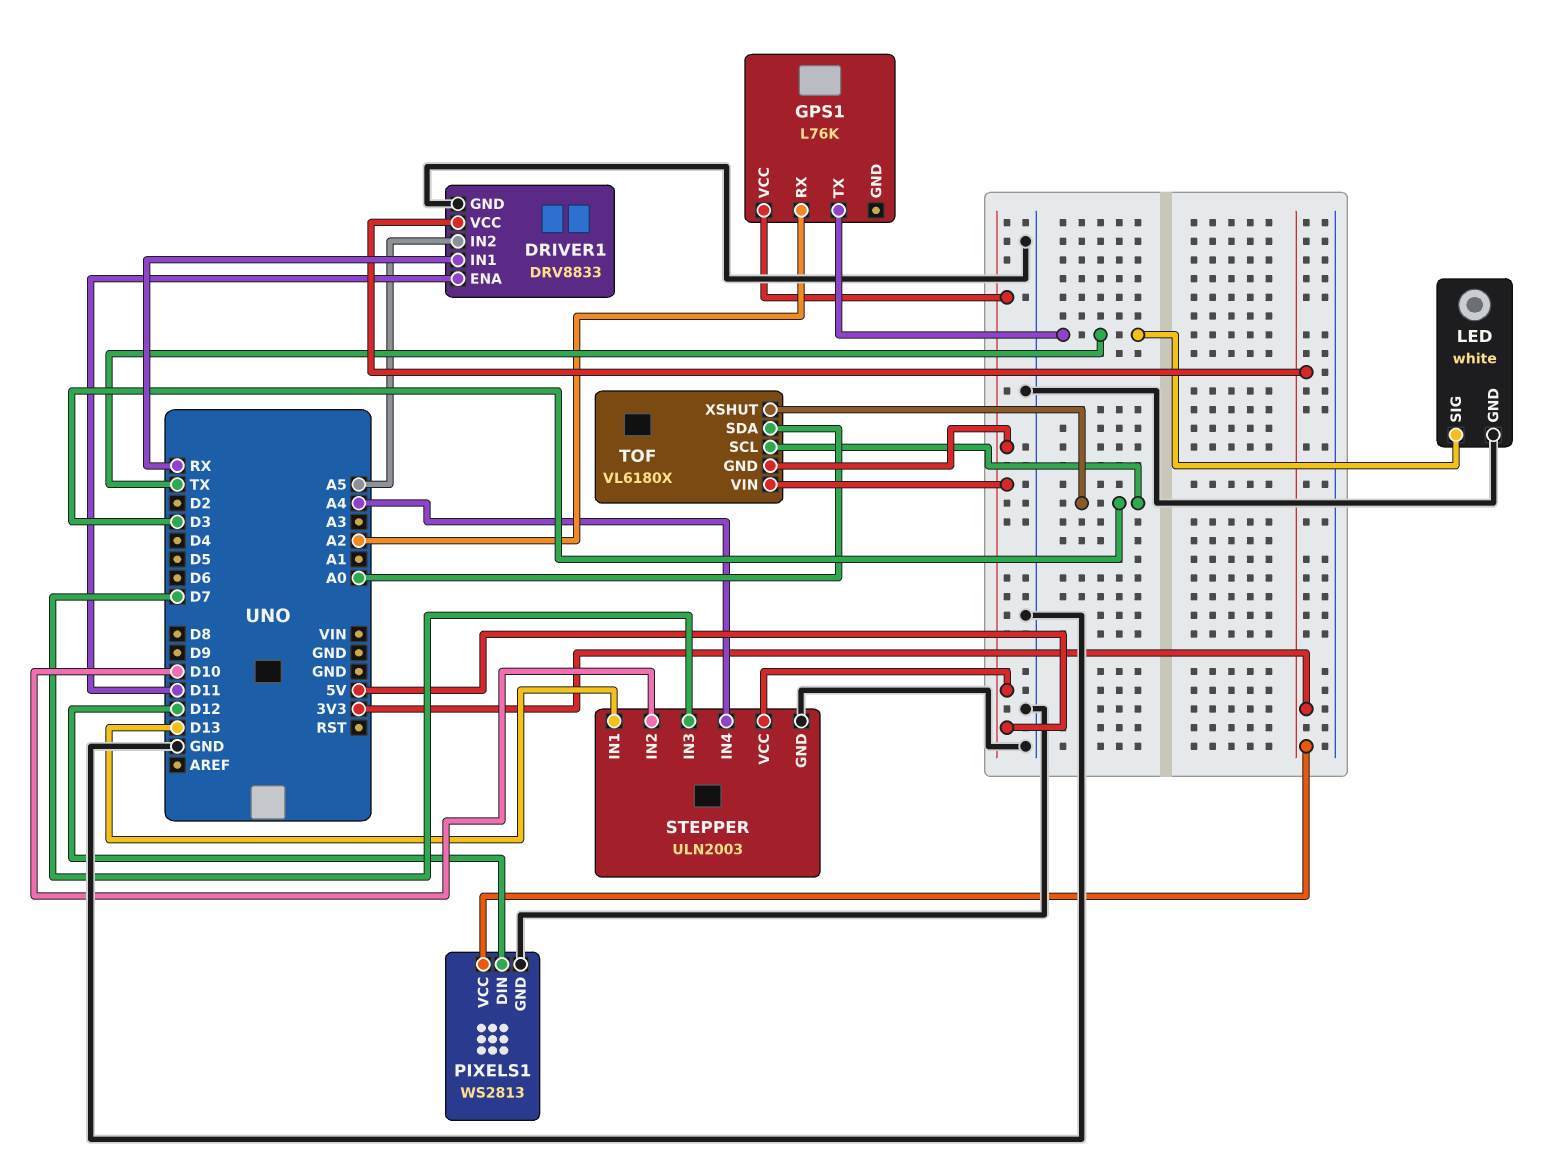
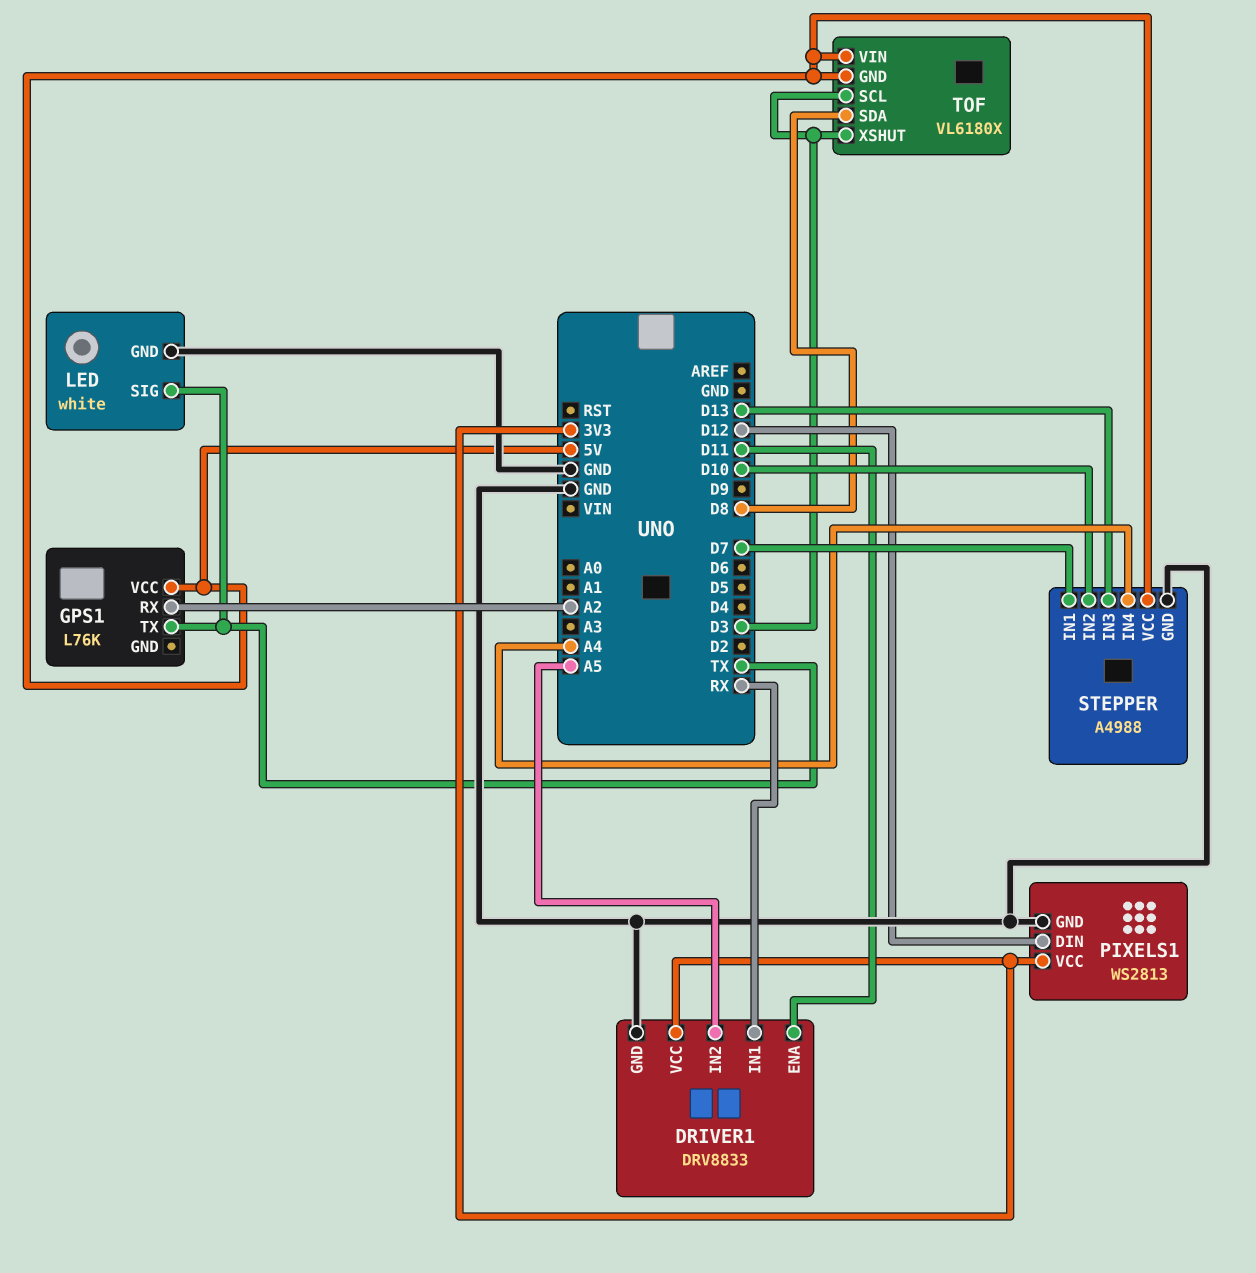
STEPPER: ULN2003 -> A4988
STEPPER pin IN1: D13 -> D7
STEPPER pin IN3: D7 -> D13
TOF pin SDA: A0 -> D8

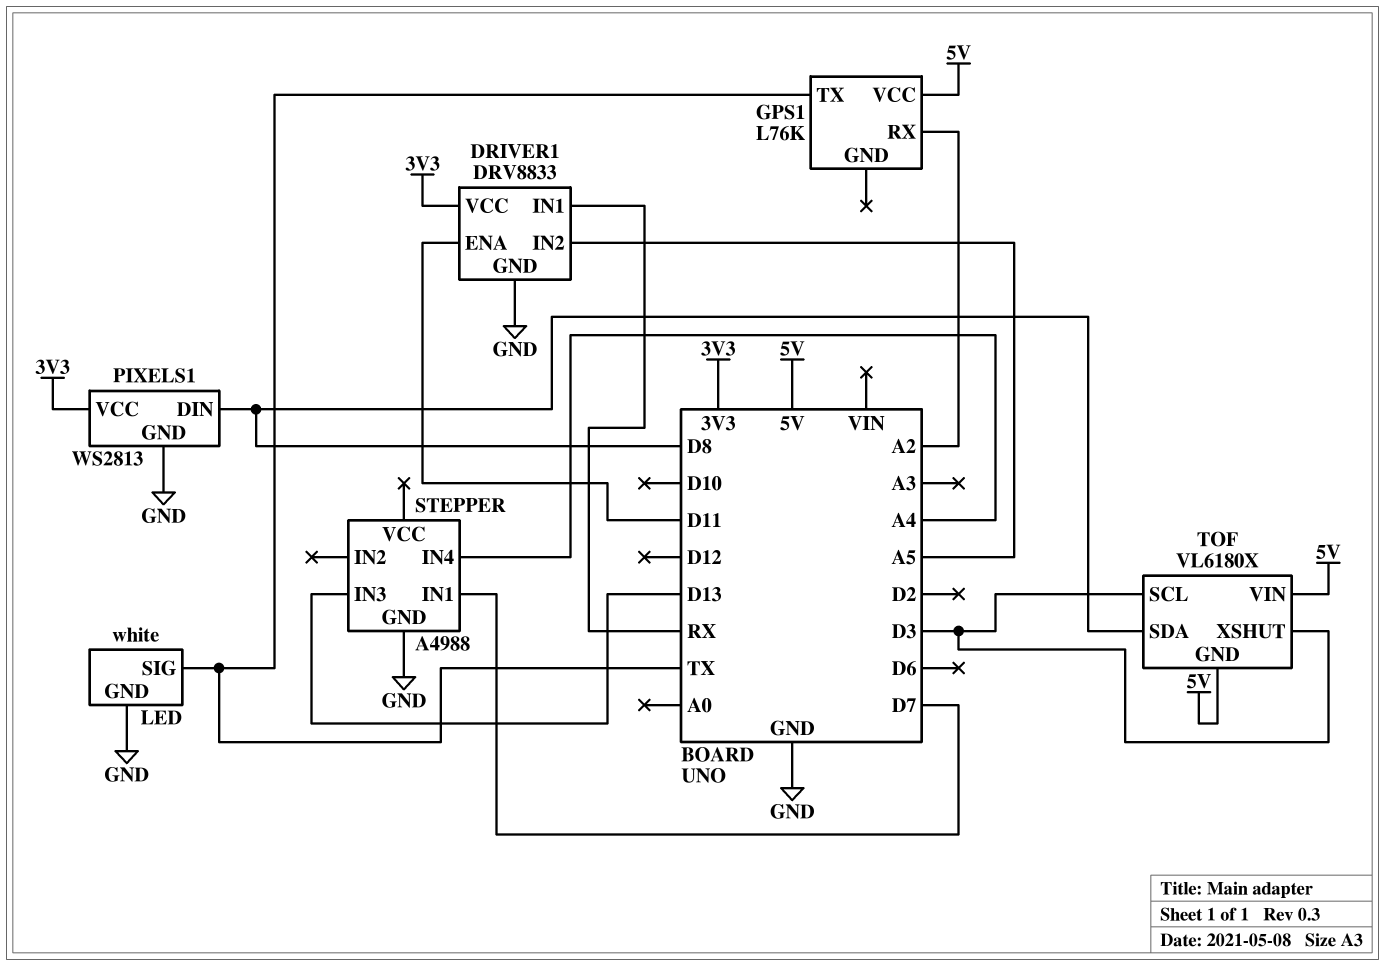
PIXELS1 pin DIN: D12 -> D8
STEPPER pin IN2: D10 -> none
STEPPER pin VCC: 5V -> none

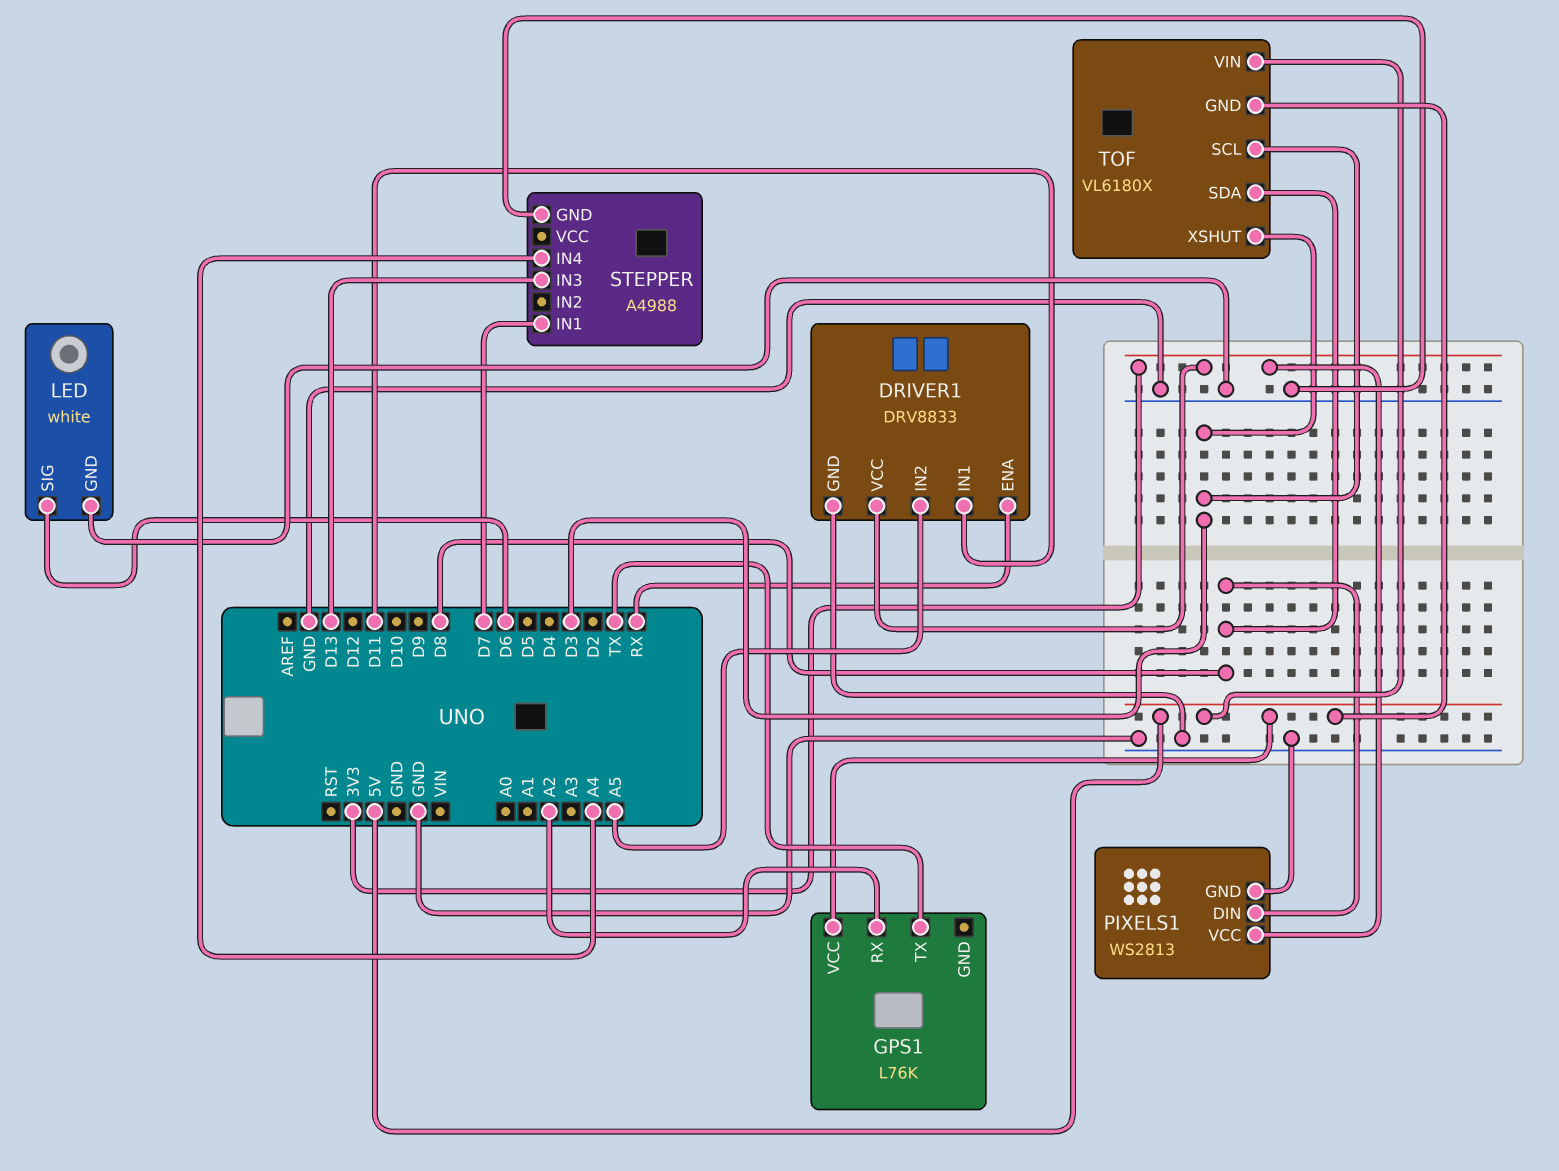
DRIVER1 pin ENA: D11 -> RX
DRIVER1 pin IN1: RX -> D11
LED pin SIG: TX -> D6

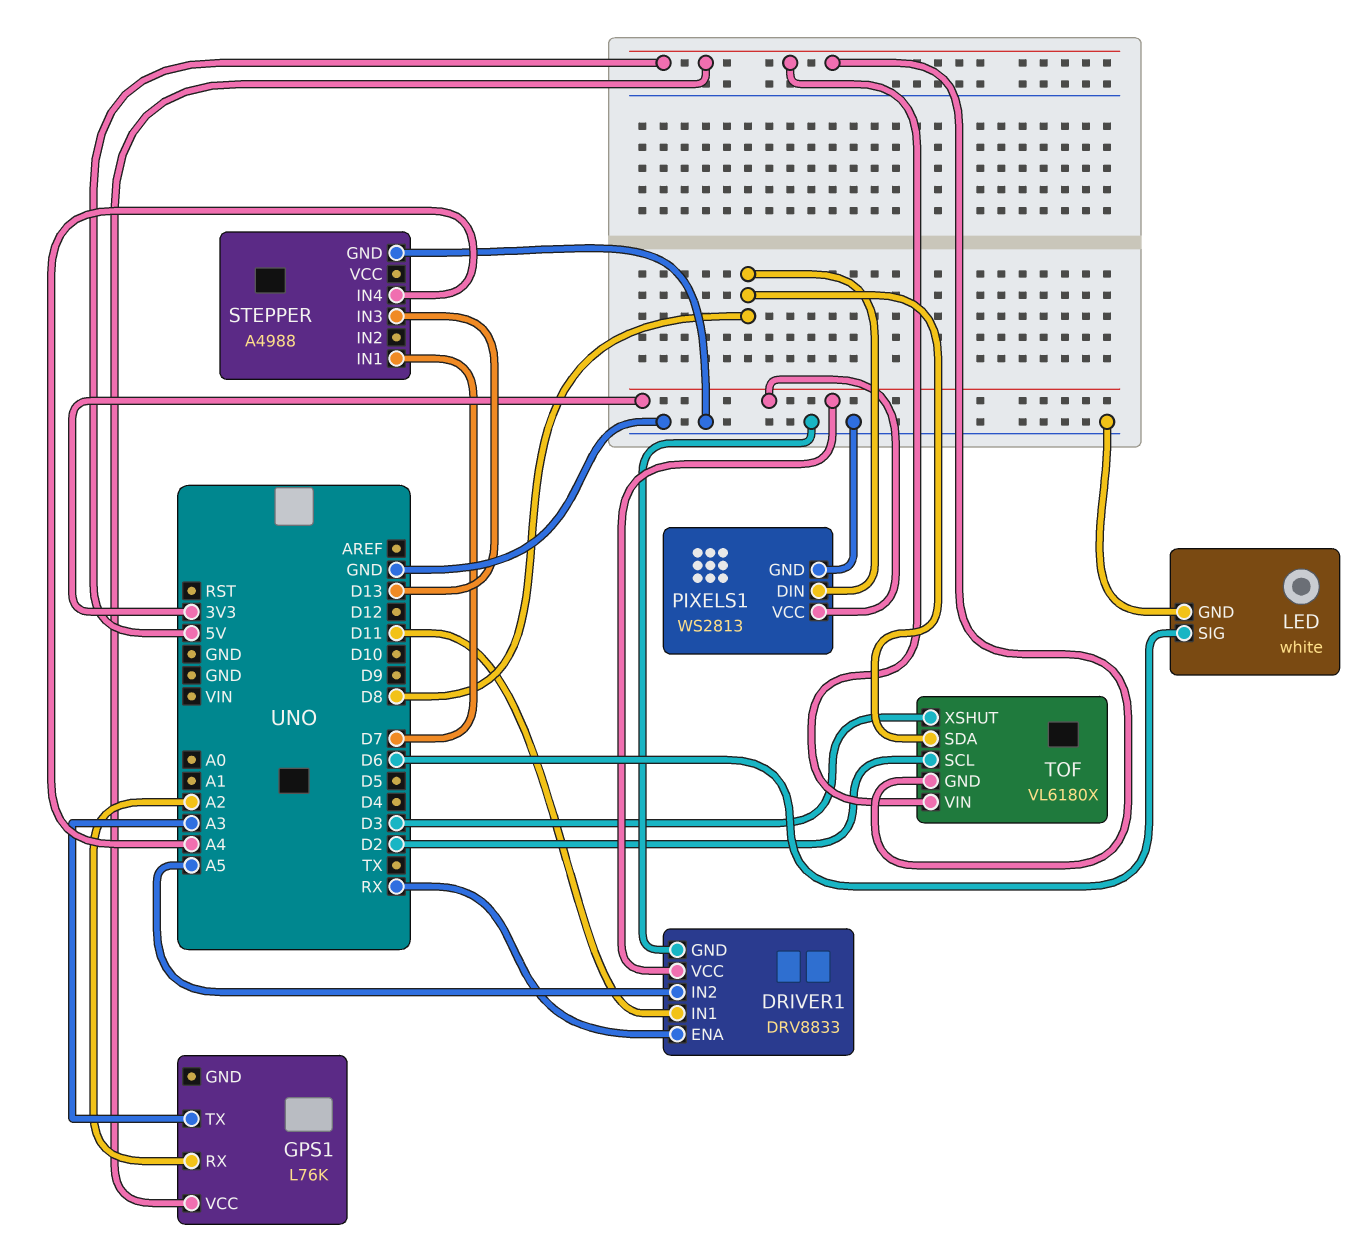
GPS1 pin TX: TX -> A3
TOF pin SCL: D3 -> D2

